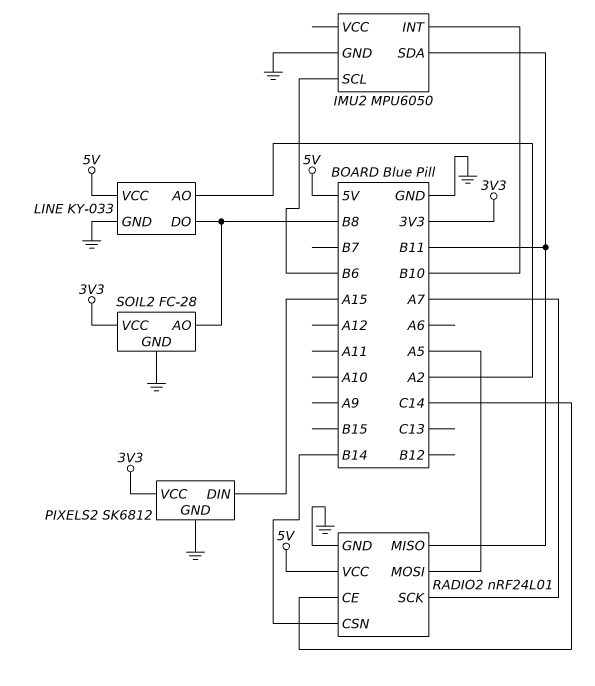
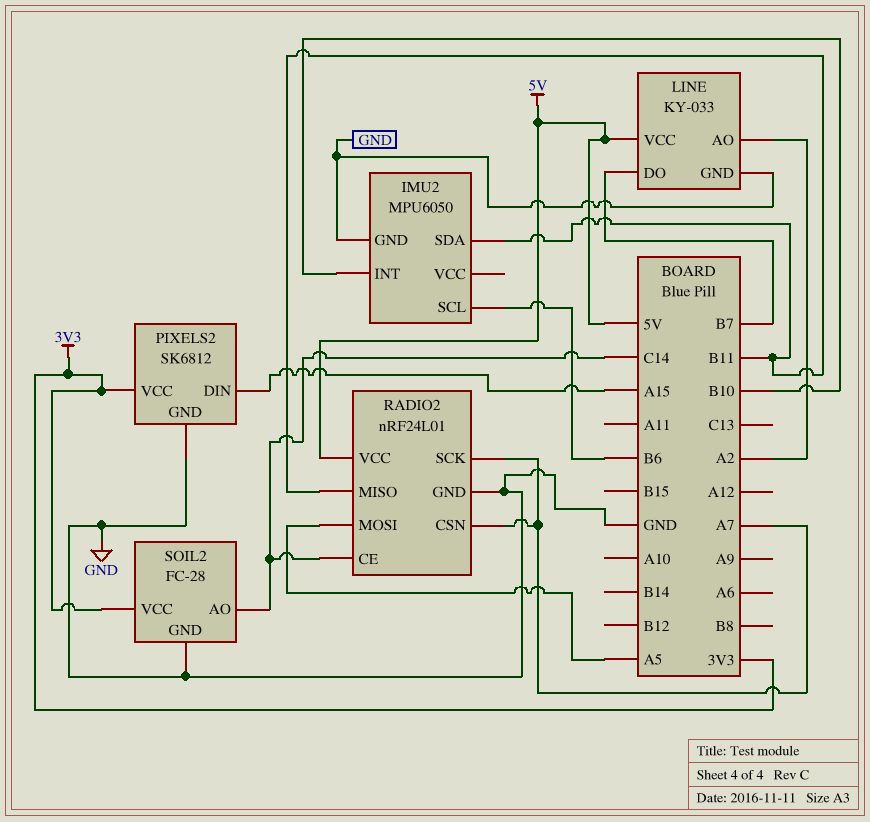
LINE pin DO: B8 -> B7
RADIO2 pin CSN: B14 -> A7
SOIL2 pin AO: B8 -> C14

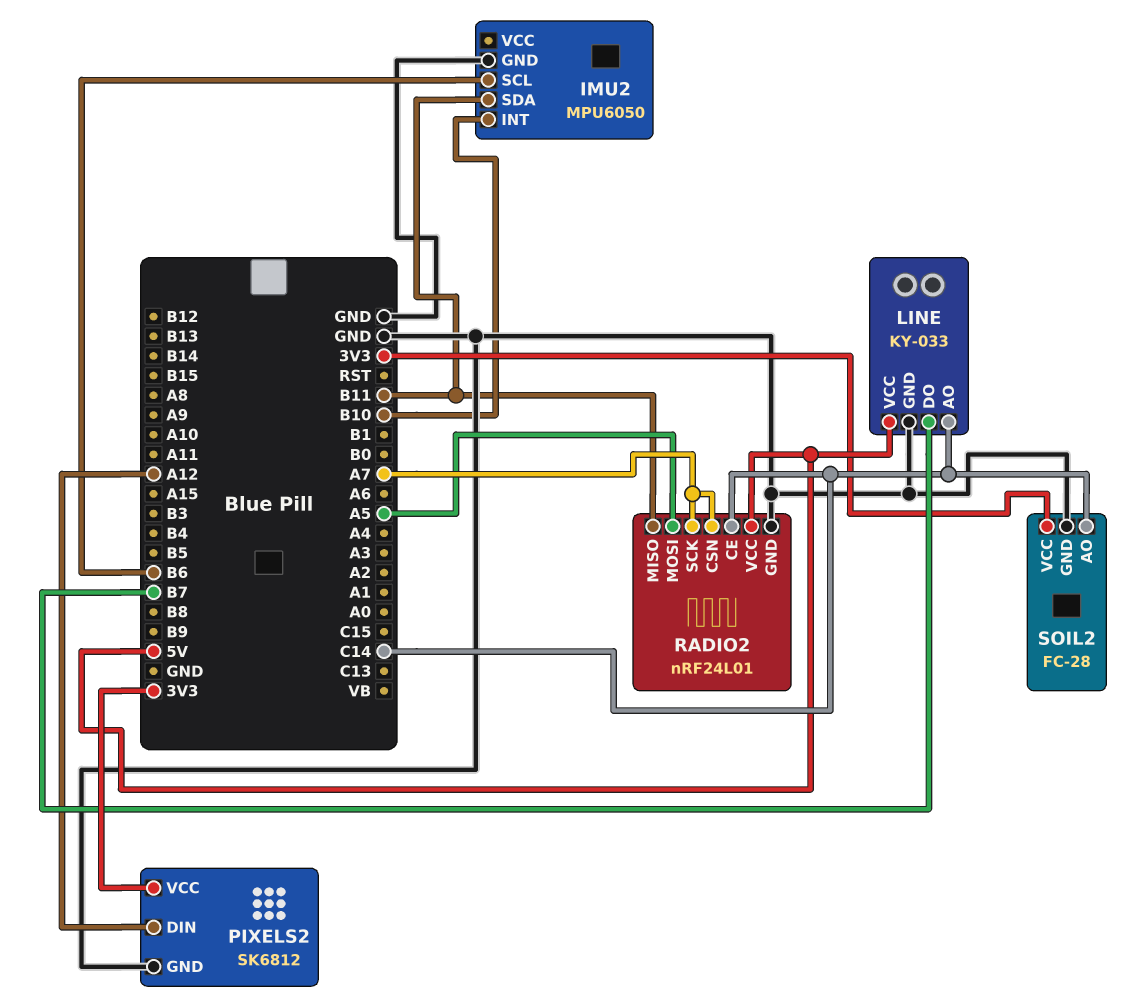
LINE pin AO: A2 -> C14
PIXELS2 pin DIN: A15 -> A12

